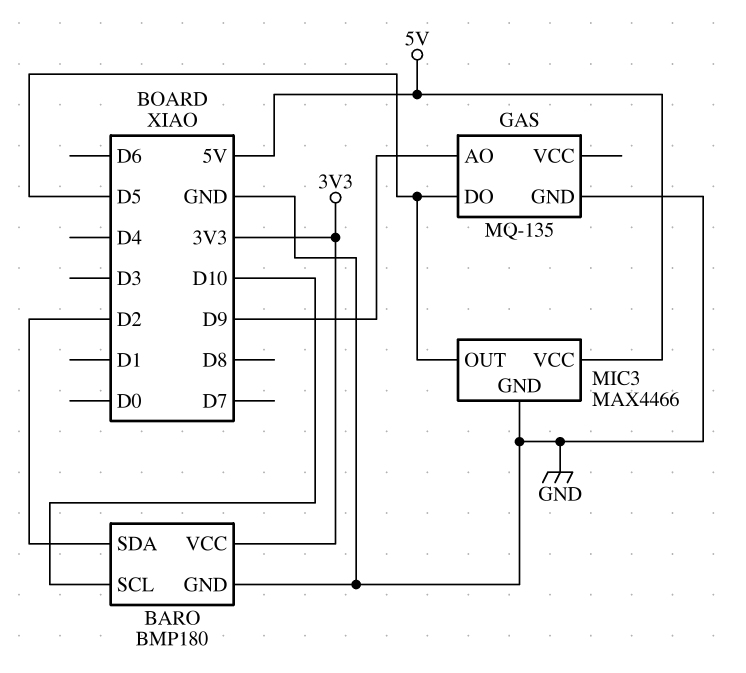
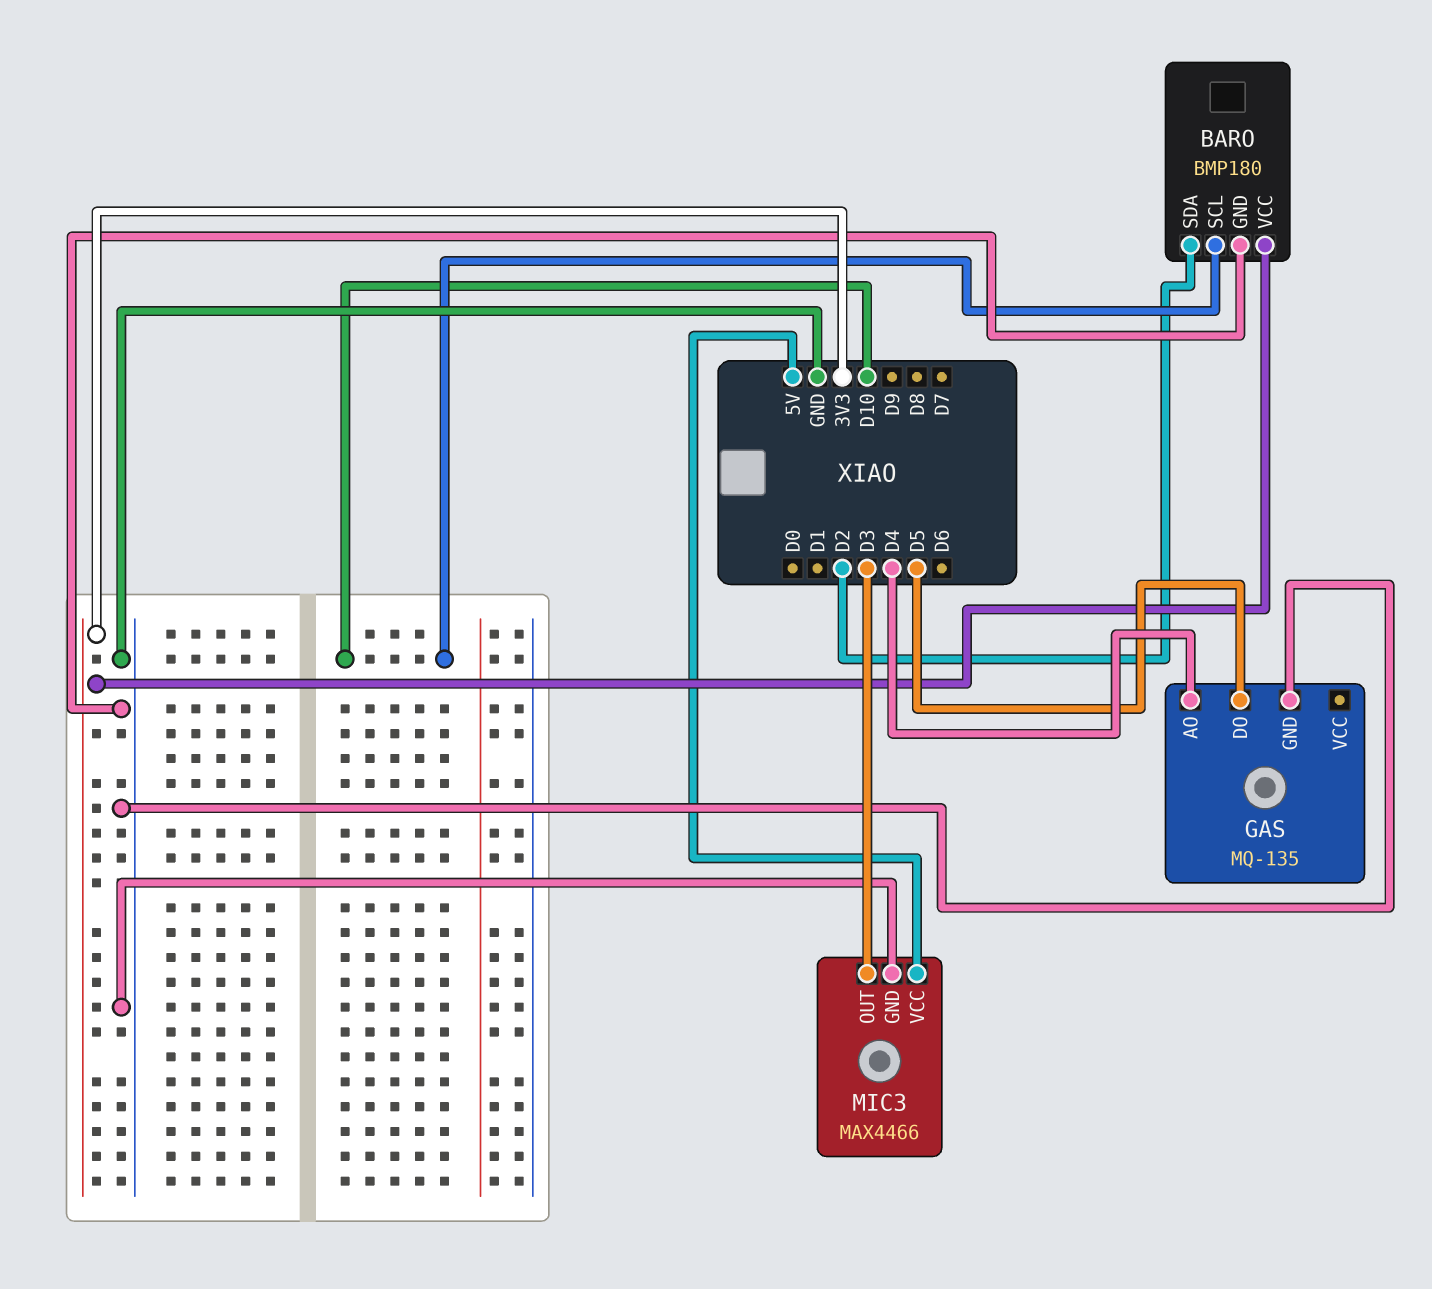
GAS pin AO: D9 -> D4
MIC3 pin OUT: D5 -> D3

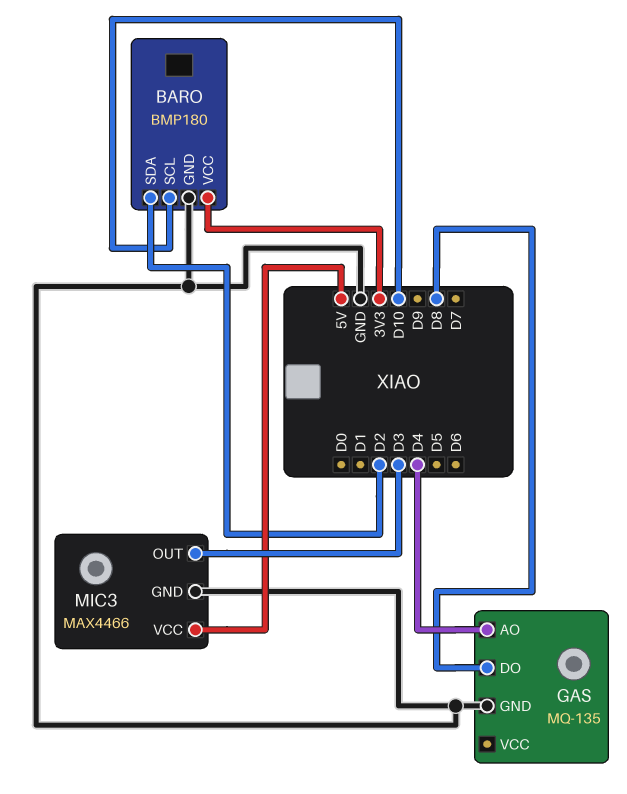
GAS pin DO: D5 -> D8

